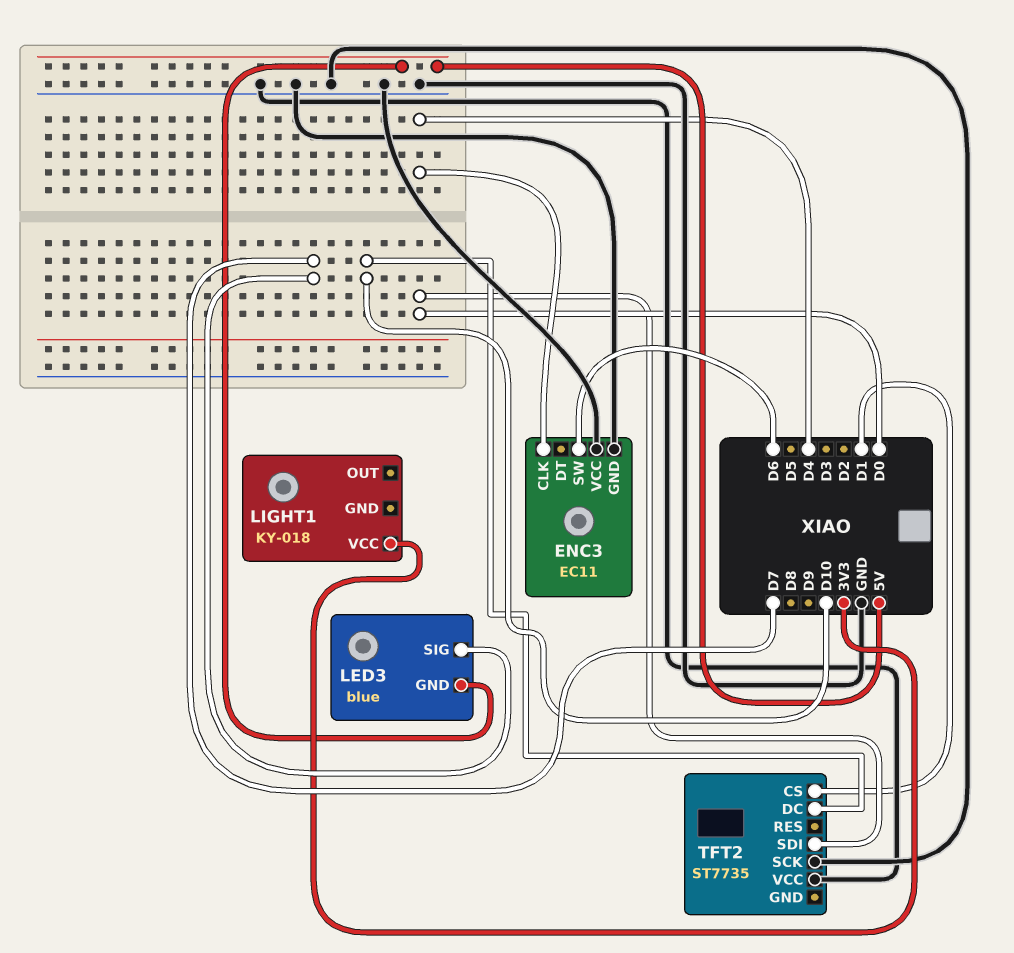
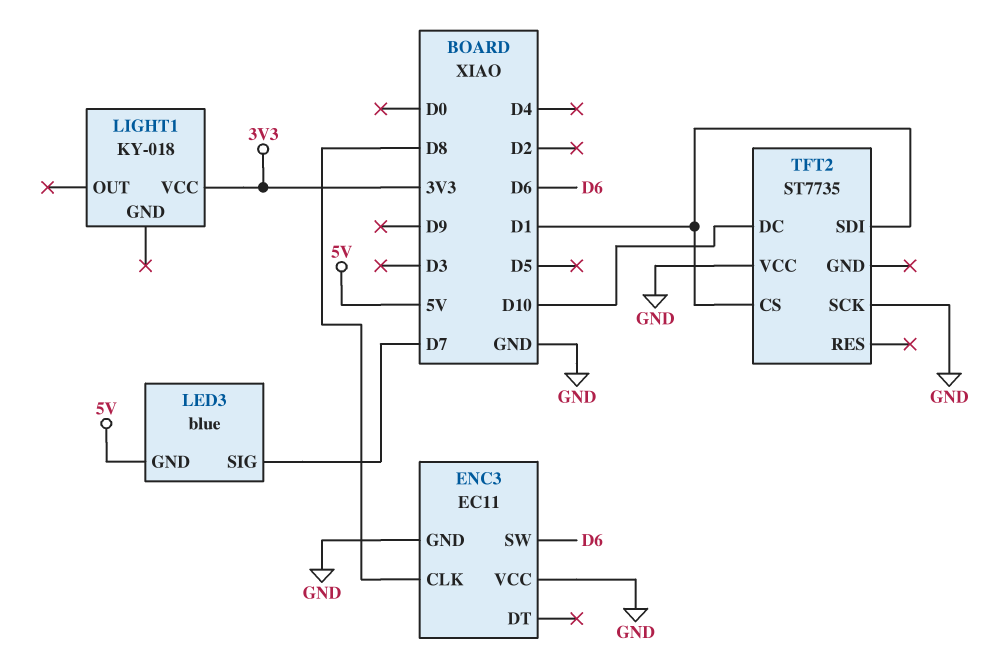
ENC3 pin CLK: D4 -> D8
TFT2 pin SDI: D0 -> D1

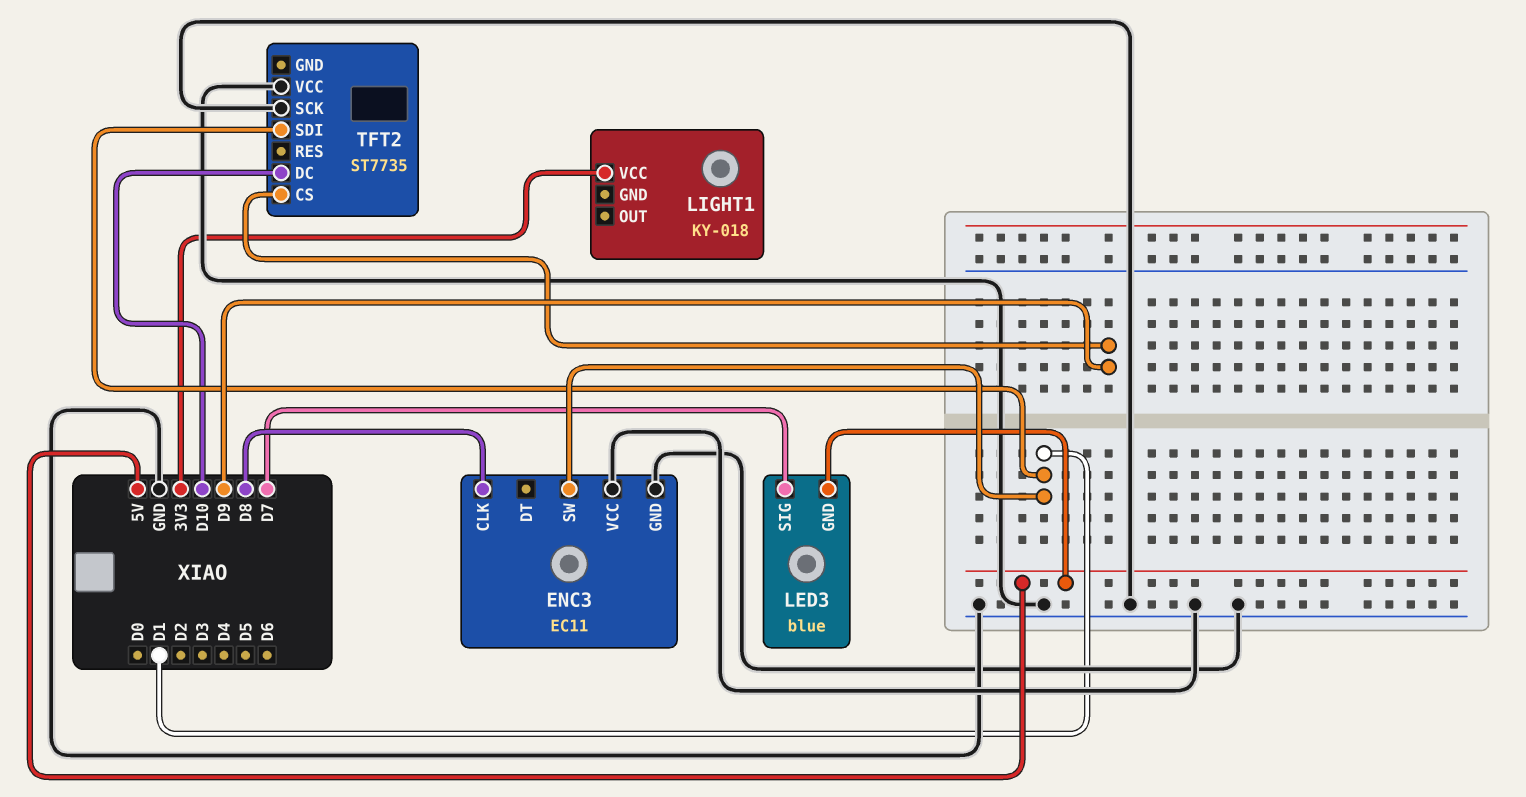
ENC3 pin SW: D6 -> D1
TFT2 pin CS: D1 -> D9

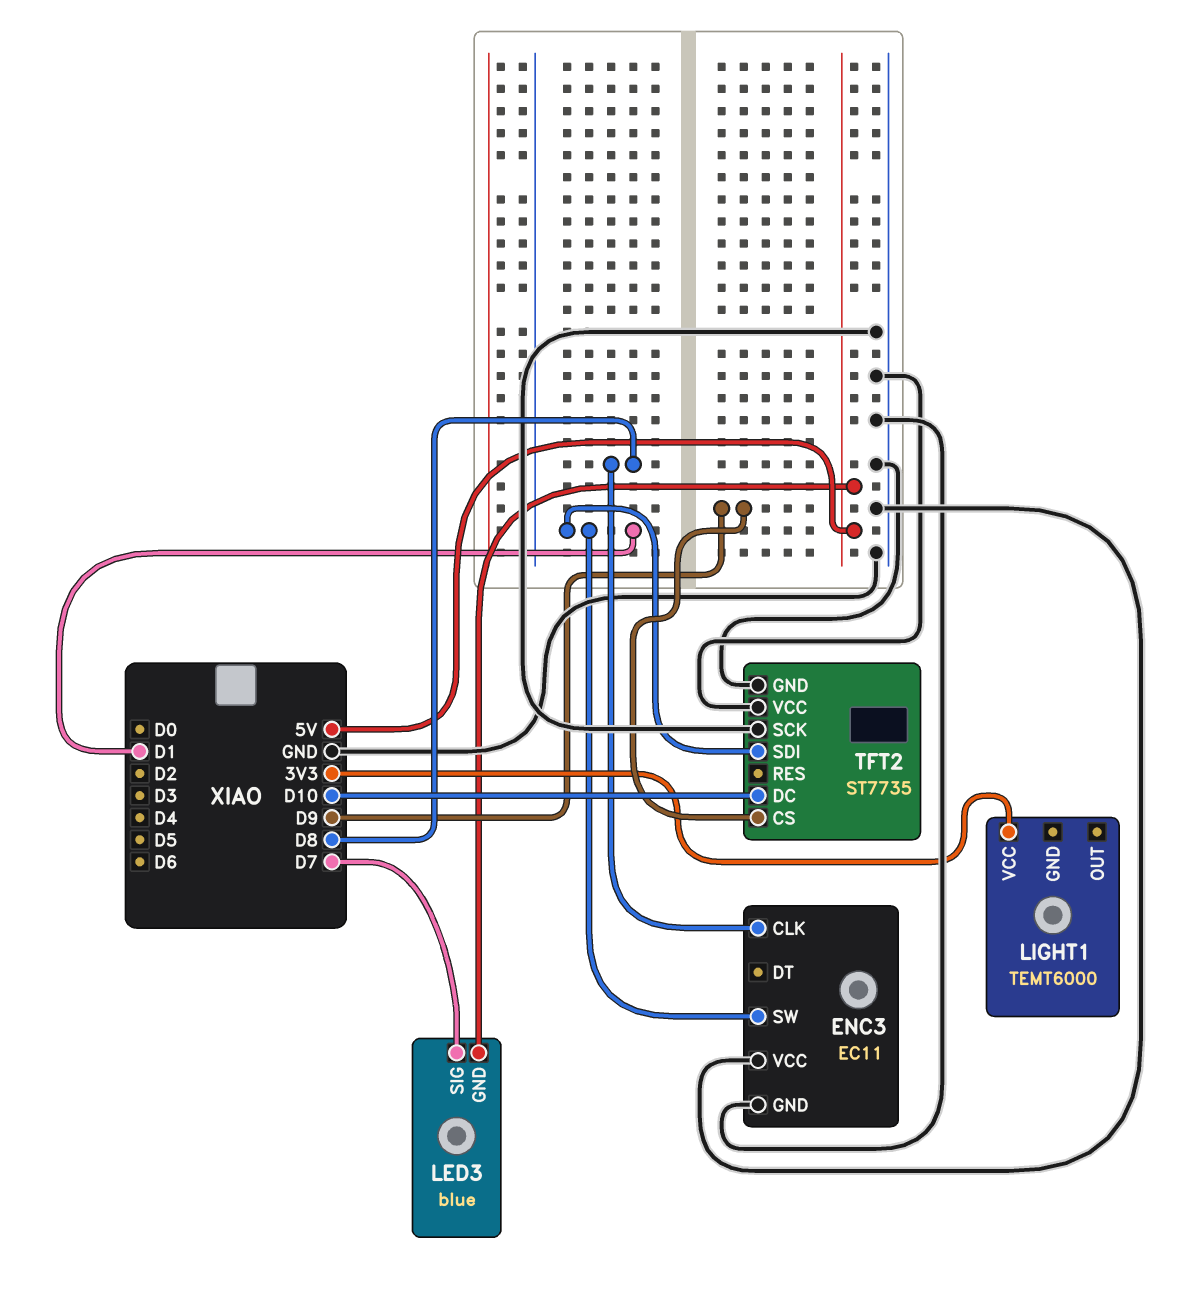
LIGHT1: KY-018 -> TEMT6000
TFT2 pin GND: none -> GND

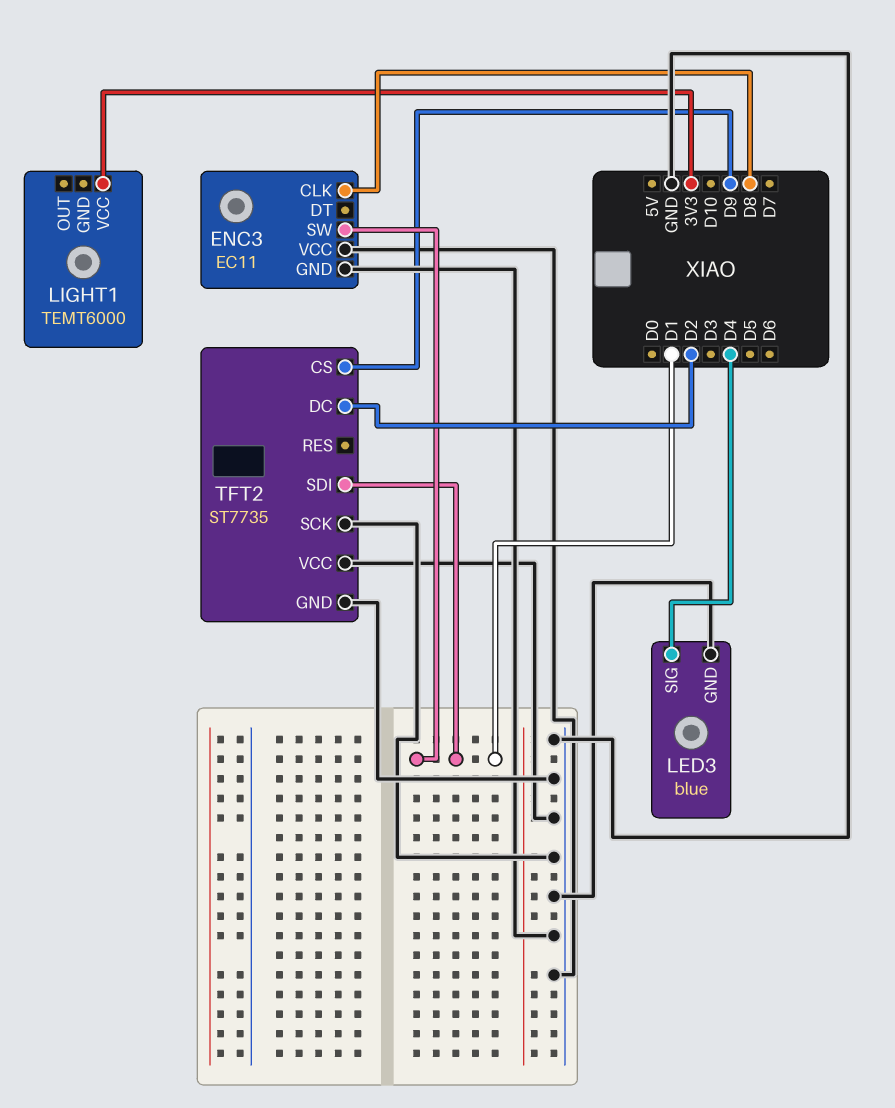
LED3 pin GND: 5V -> GND
LED3 pin SIG: D7 -> D4
TFT2 pin DC: D10 -> D2

